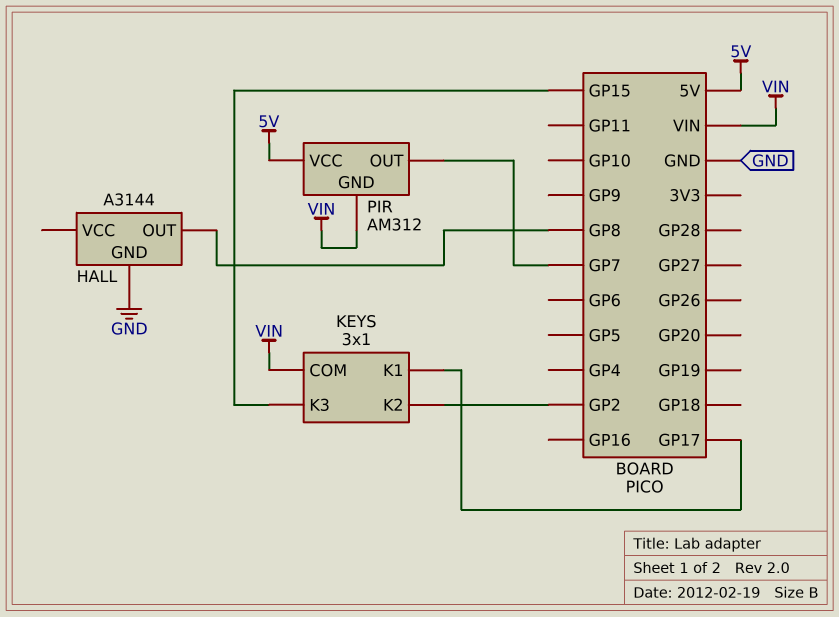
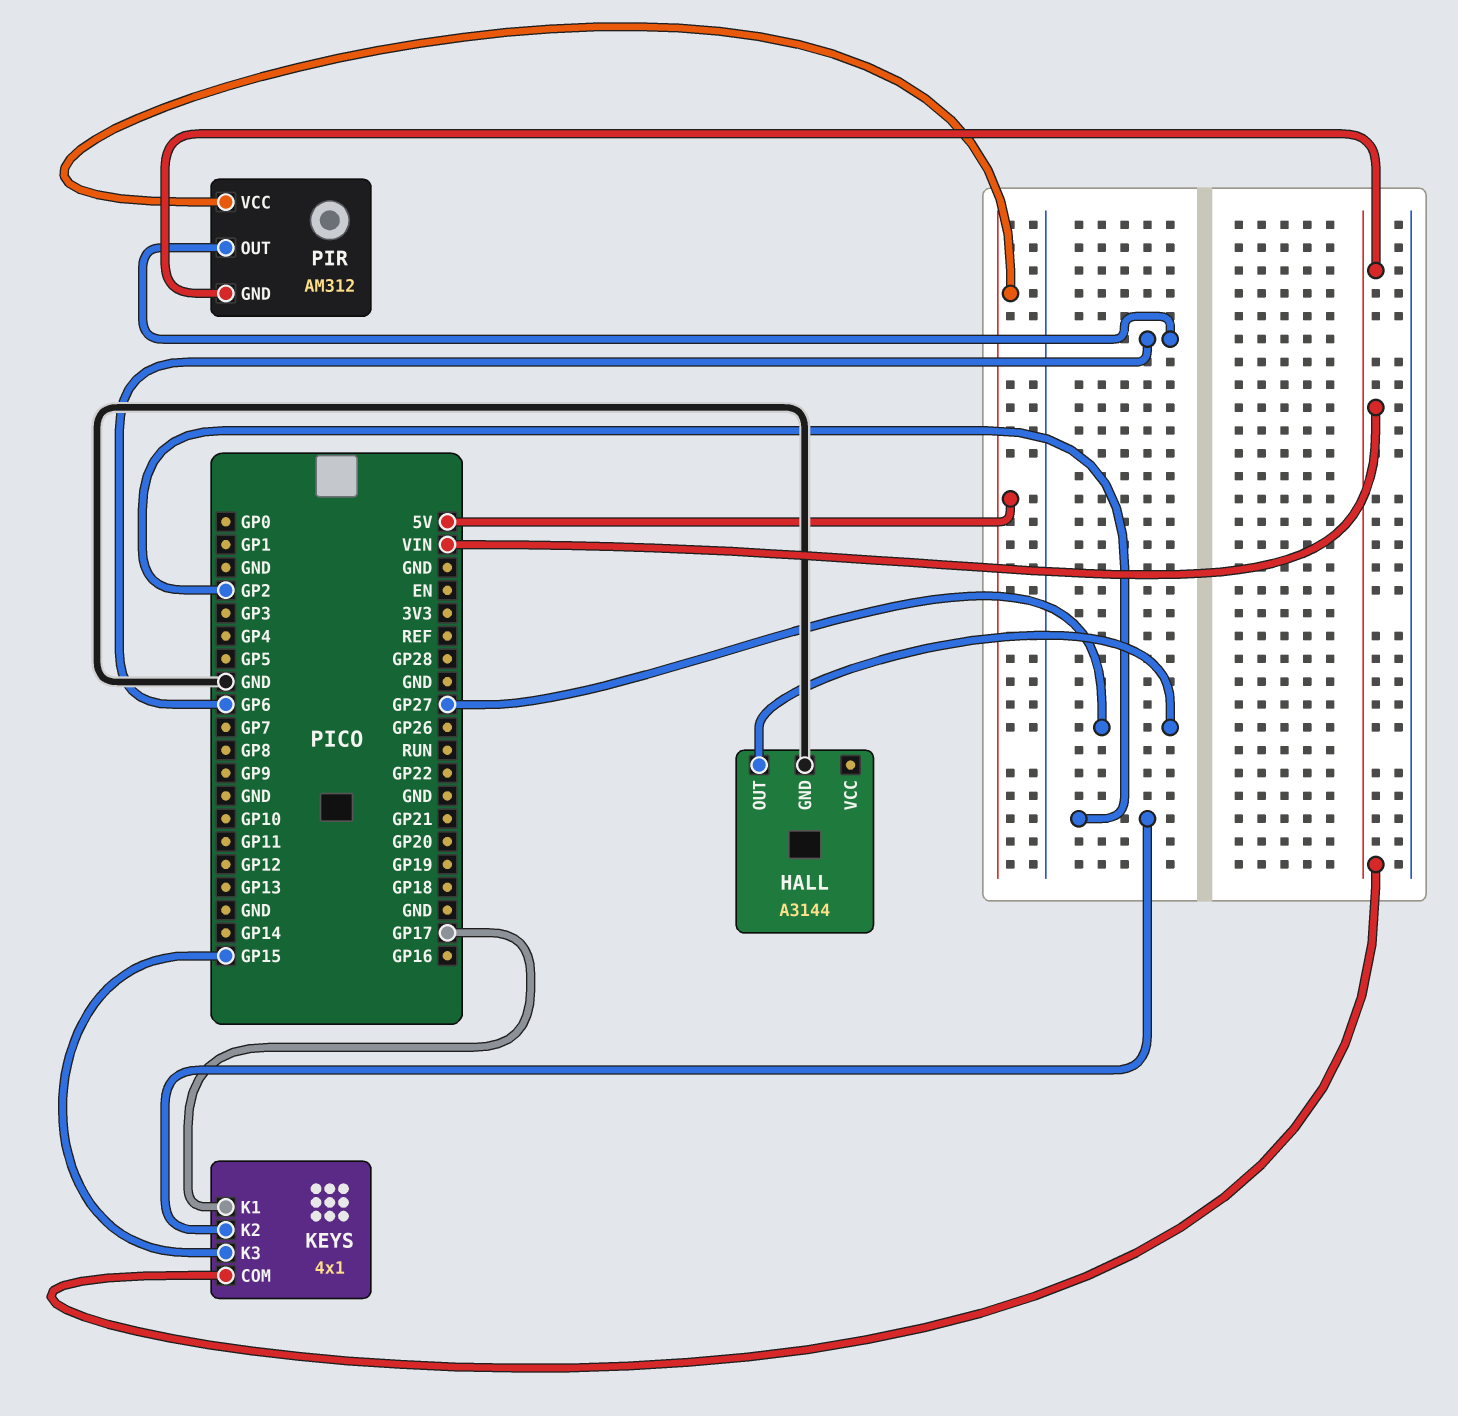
HALL pin OUT: GP8 -> GP27
KEYS: 3x1 -> 4x1
PIR pin OUT: GP7 -> GP6

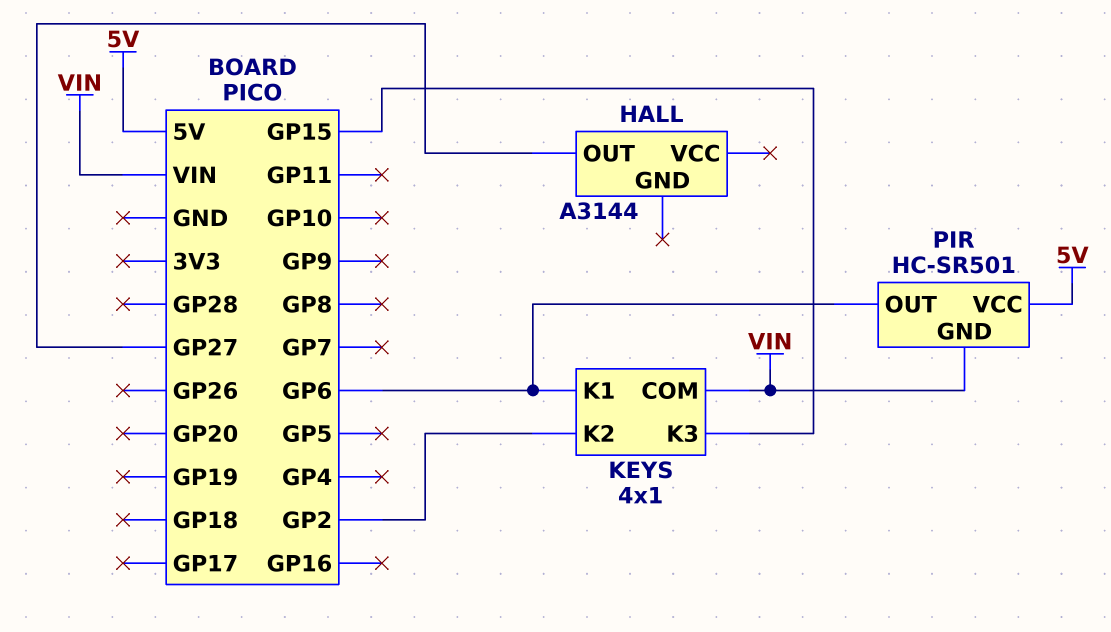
HALL pin GND: GND -> none
KEYS pin K1: GP17 -> GP6
PIR: AM312 -> HC-SR501

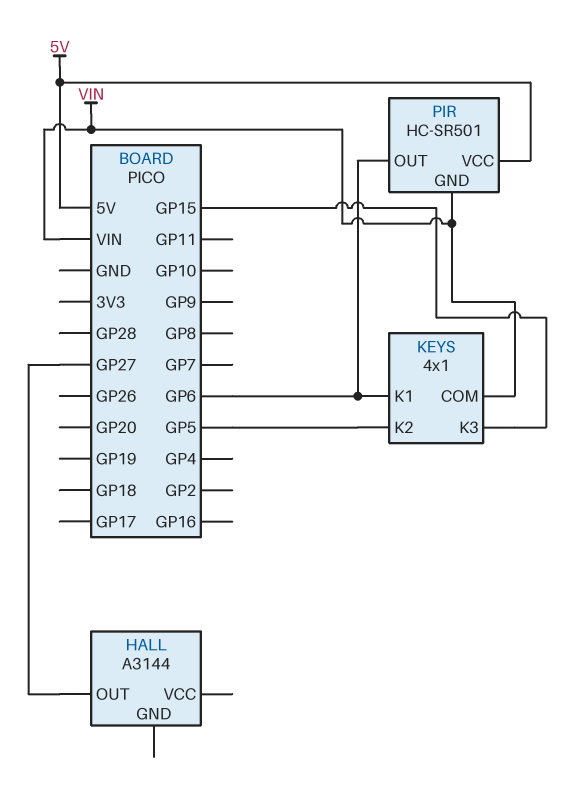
KEYS pin K2: GP2 -> GP5

